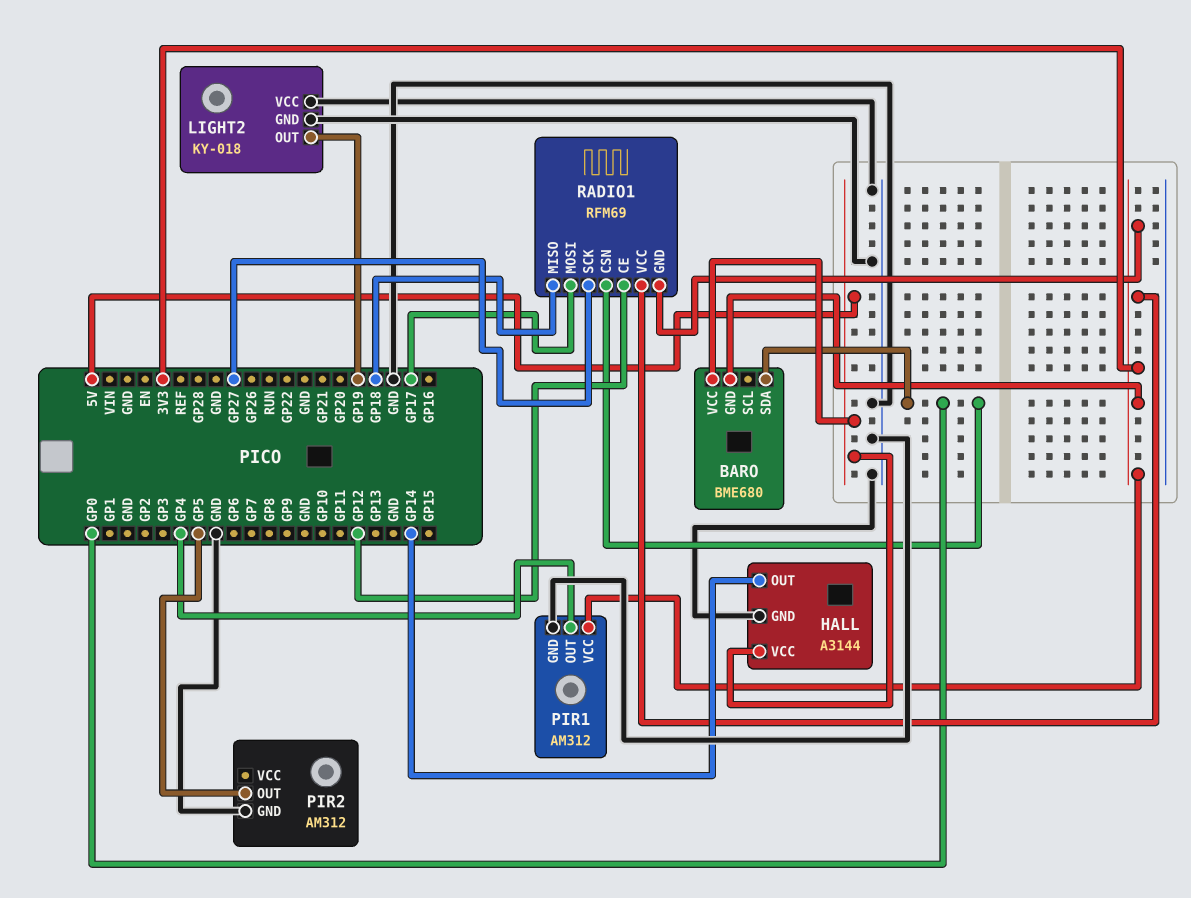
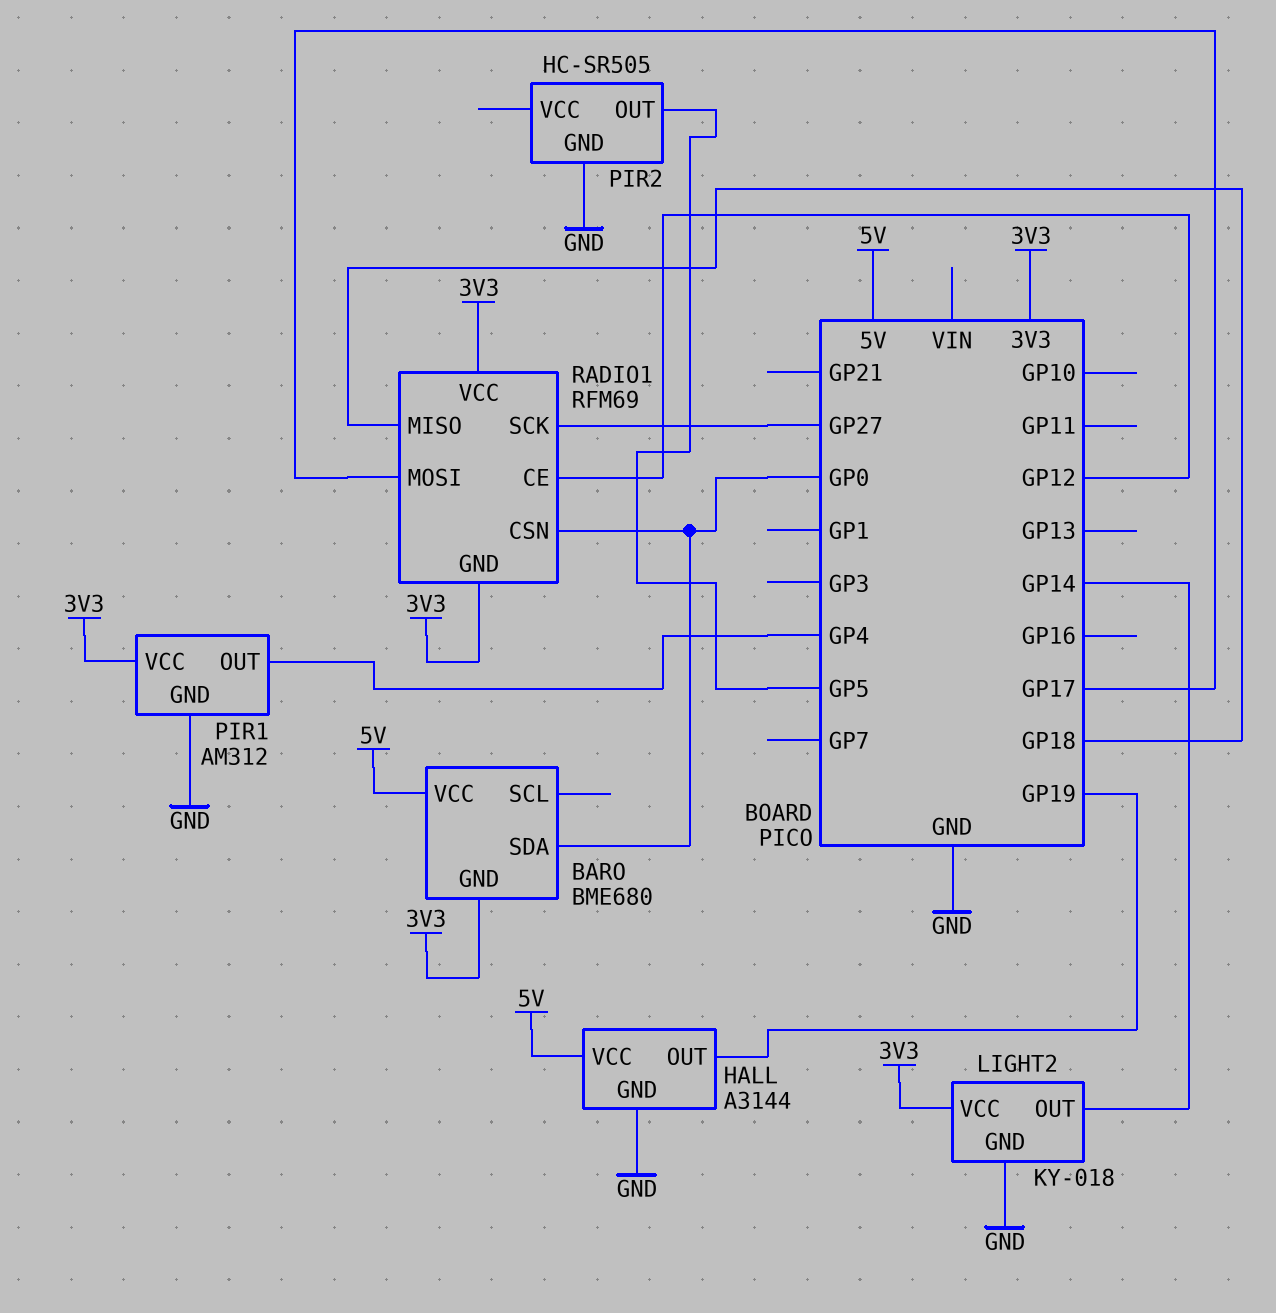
HALL pin OUT: GP14 -> GP19
LIGHT2 pin OUT: GP19 -> GP14
LIGHT2 pin VCC: GND -> 3V3
PIR2: AM312 -> HC-SR505

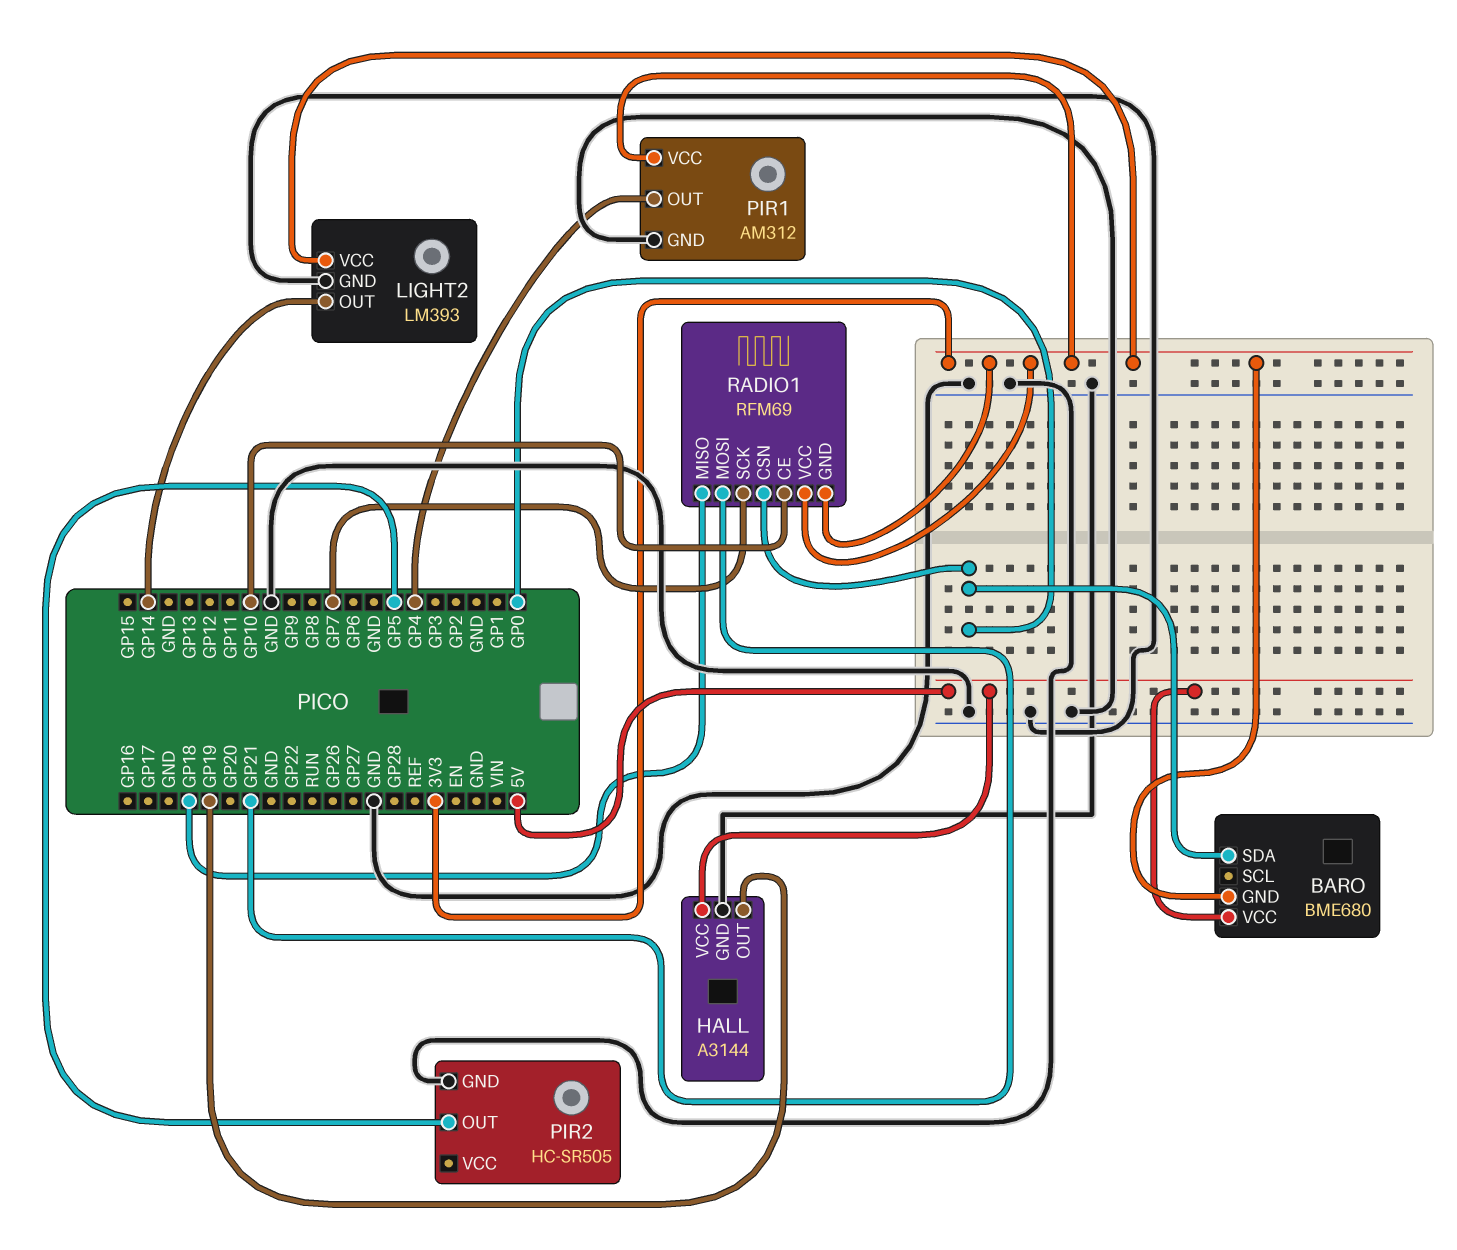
LIGHT2: KY-018 -> LM393
RADIO1 pin CE: GP12 -> GP10
RADIO1 pin MOSI: GP17 -> GP21
RADIO1 pin SCK: GP27 -> GP7

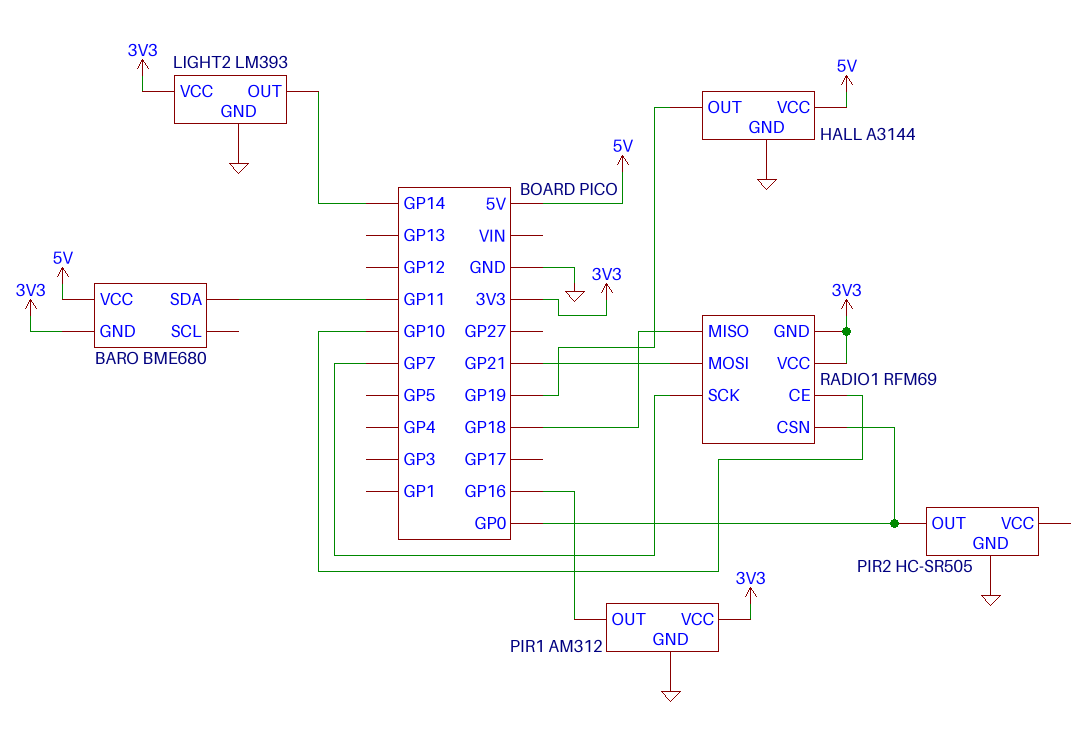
BARO pin SDA: GP0 -> GP11
PIR1 pin OUT: GP4 -> GP16
PIR2 pin OUT: GP5 -> GP0

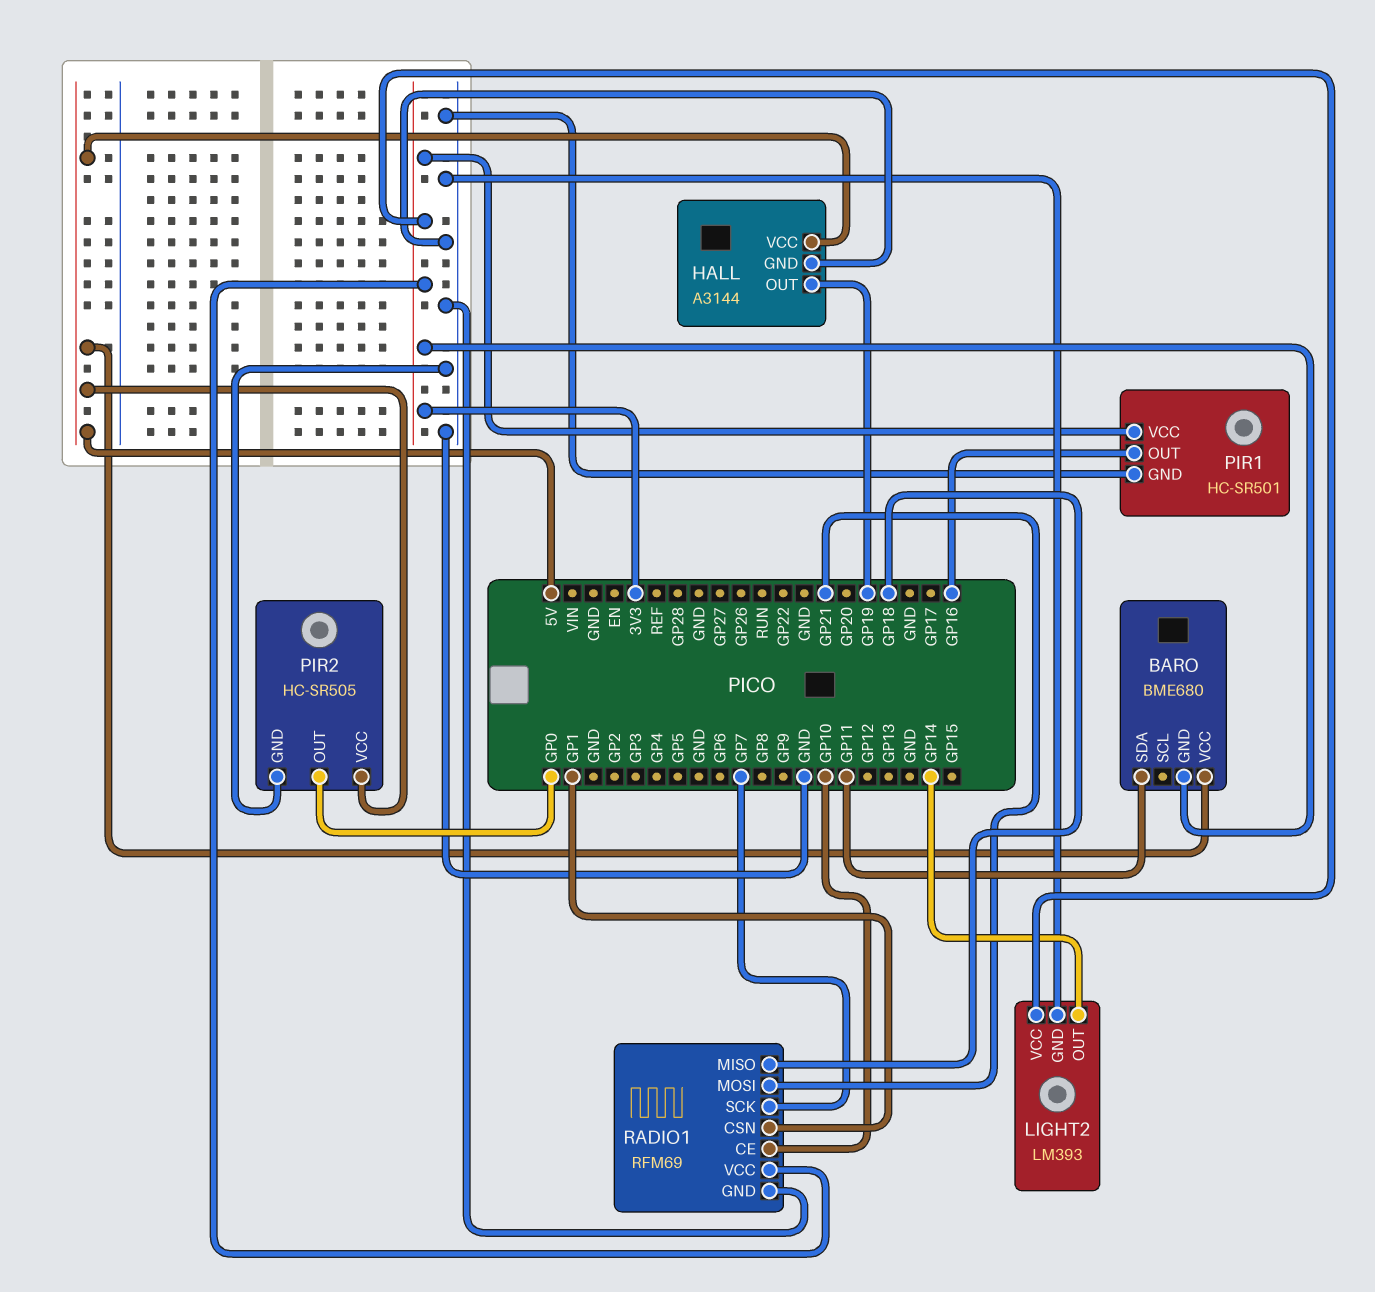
PIR1: AM312 -> HC-SR501
PIR2 pin VCC: none -> 5V
RADIO1 pin CSN: GP0 -> GP1
RADIO1 pin GND: 3V3 -> GND

